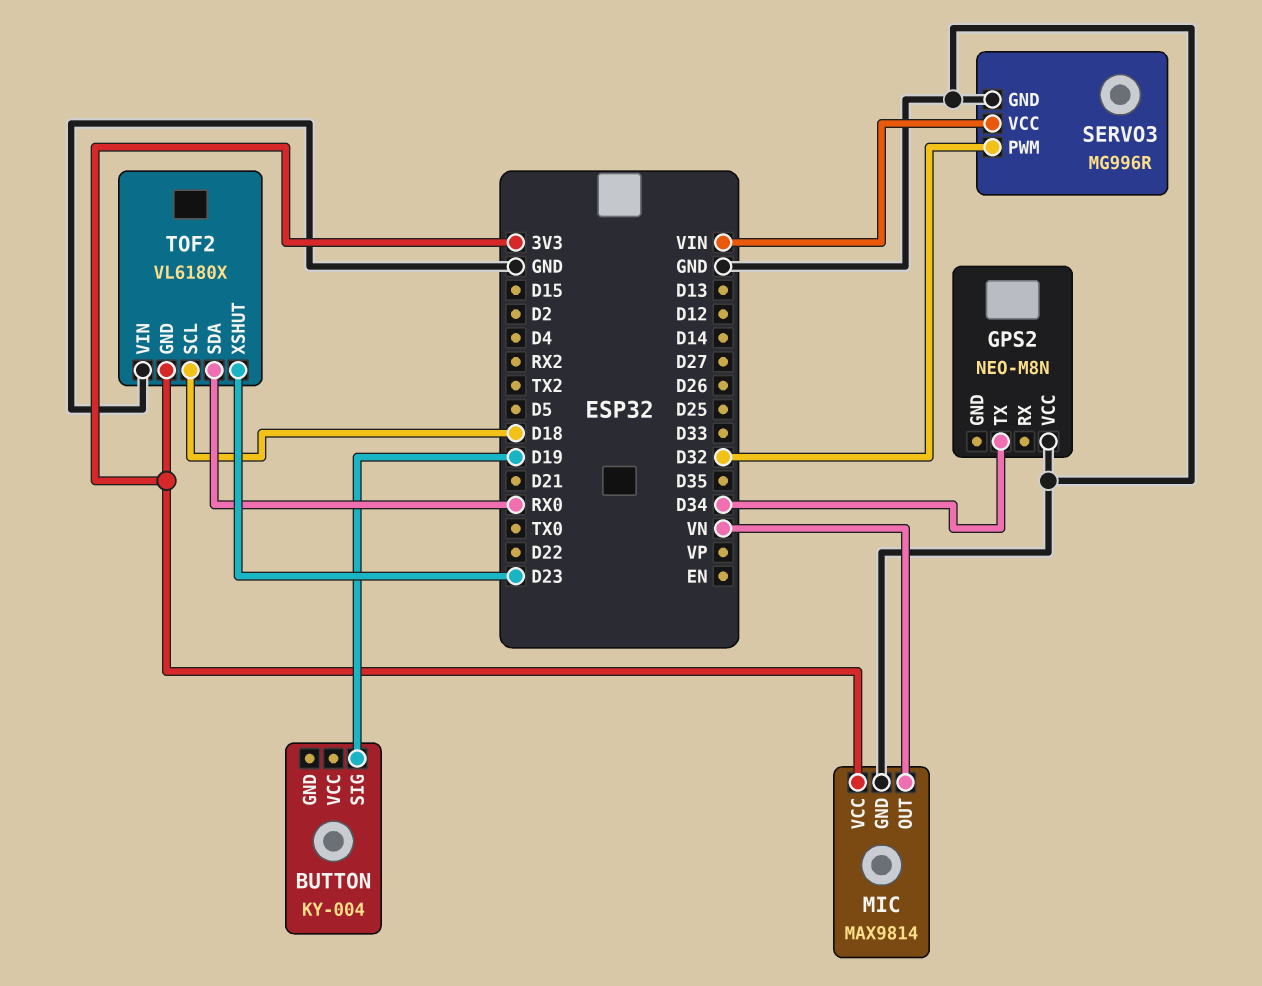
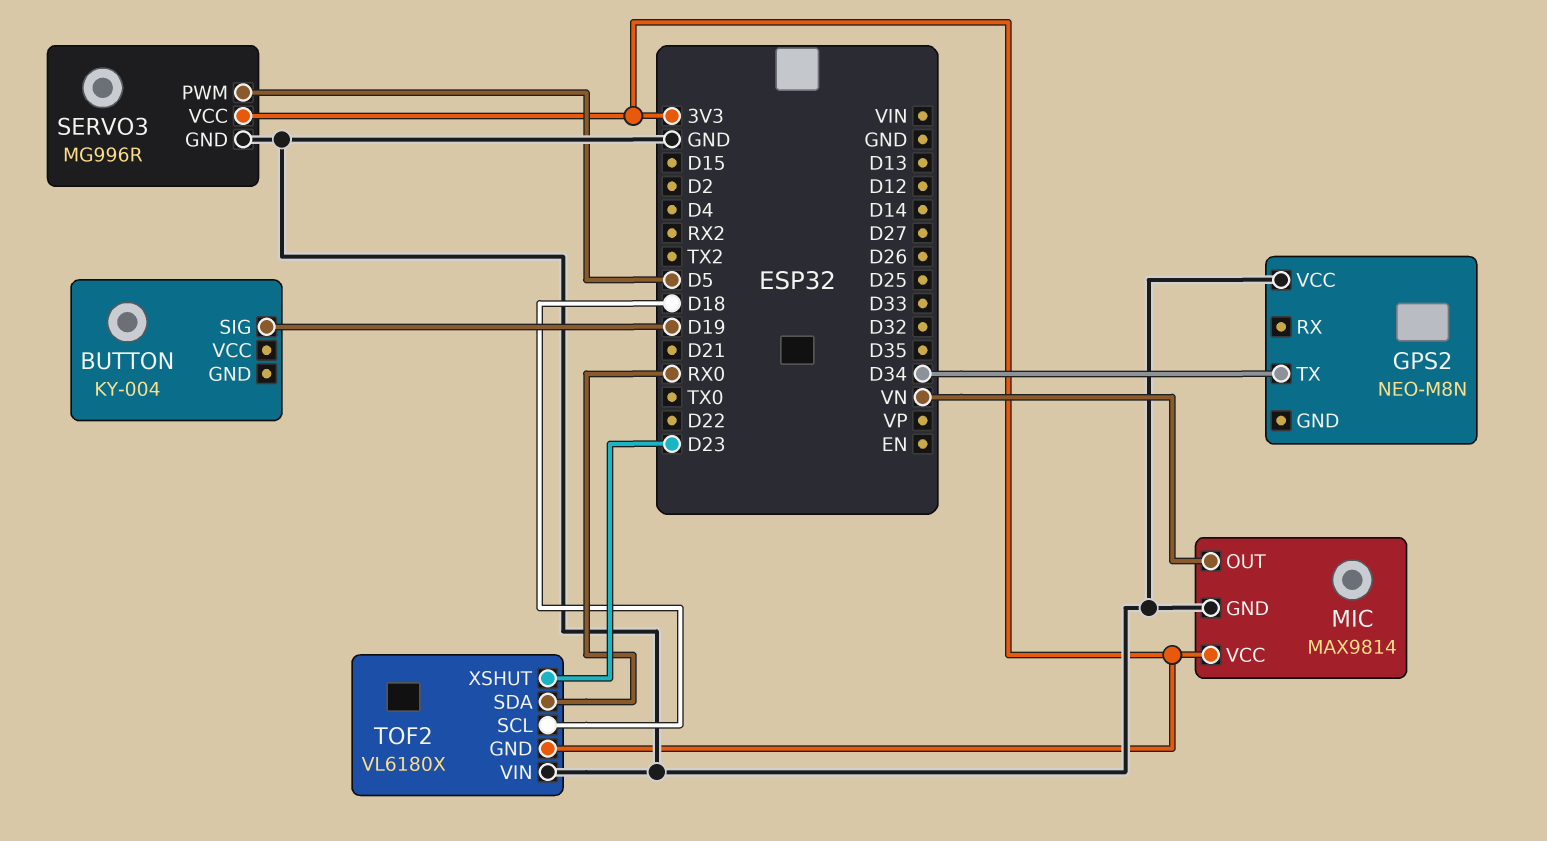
SERVO3 pin PWM: D32 -> D5
SERVO3 pin VCC: VIN -> 3V3

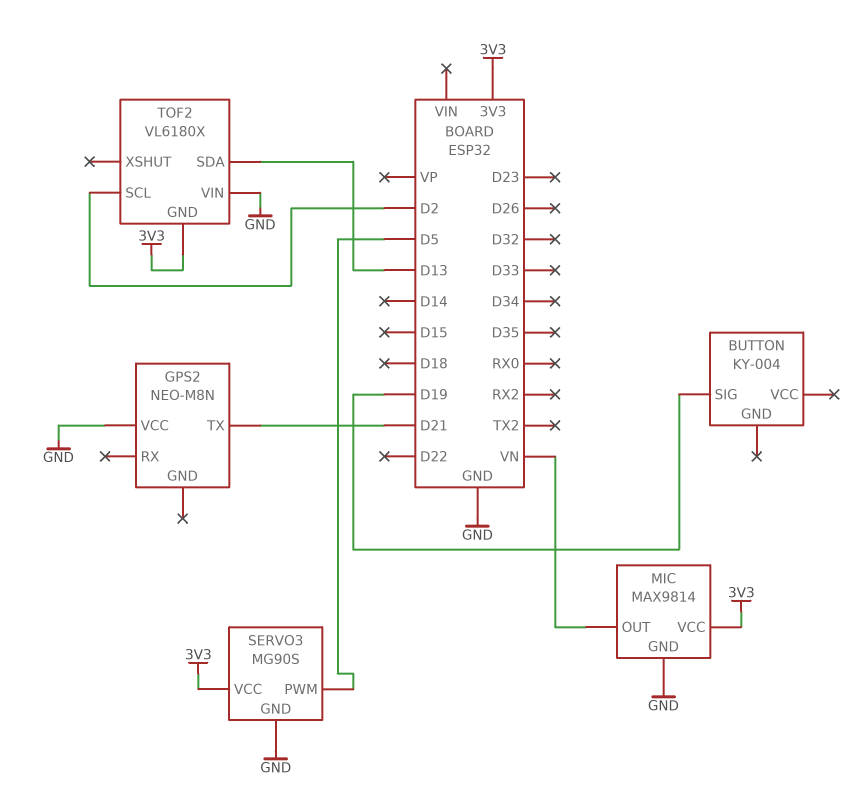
GPS2 pin TX: D34 -> D21
SERVO3: MG996R -> MG90S
TOF2 pin SCL: D18 -> D2
TOF2 pin SDA: RX0 -> D13
TOF2 pin XSHUT: D23 -> none

